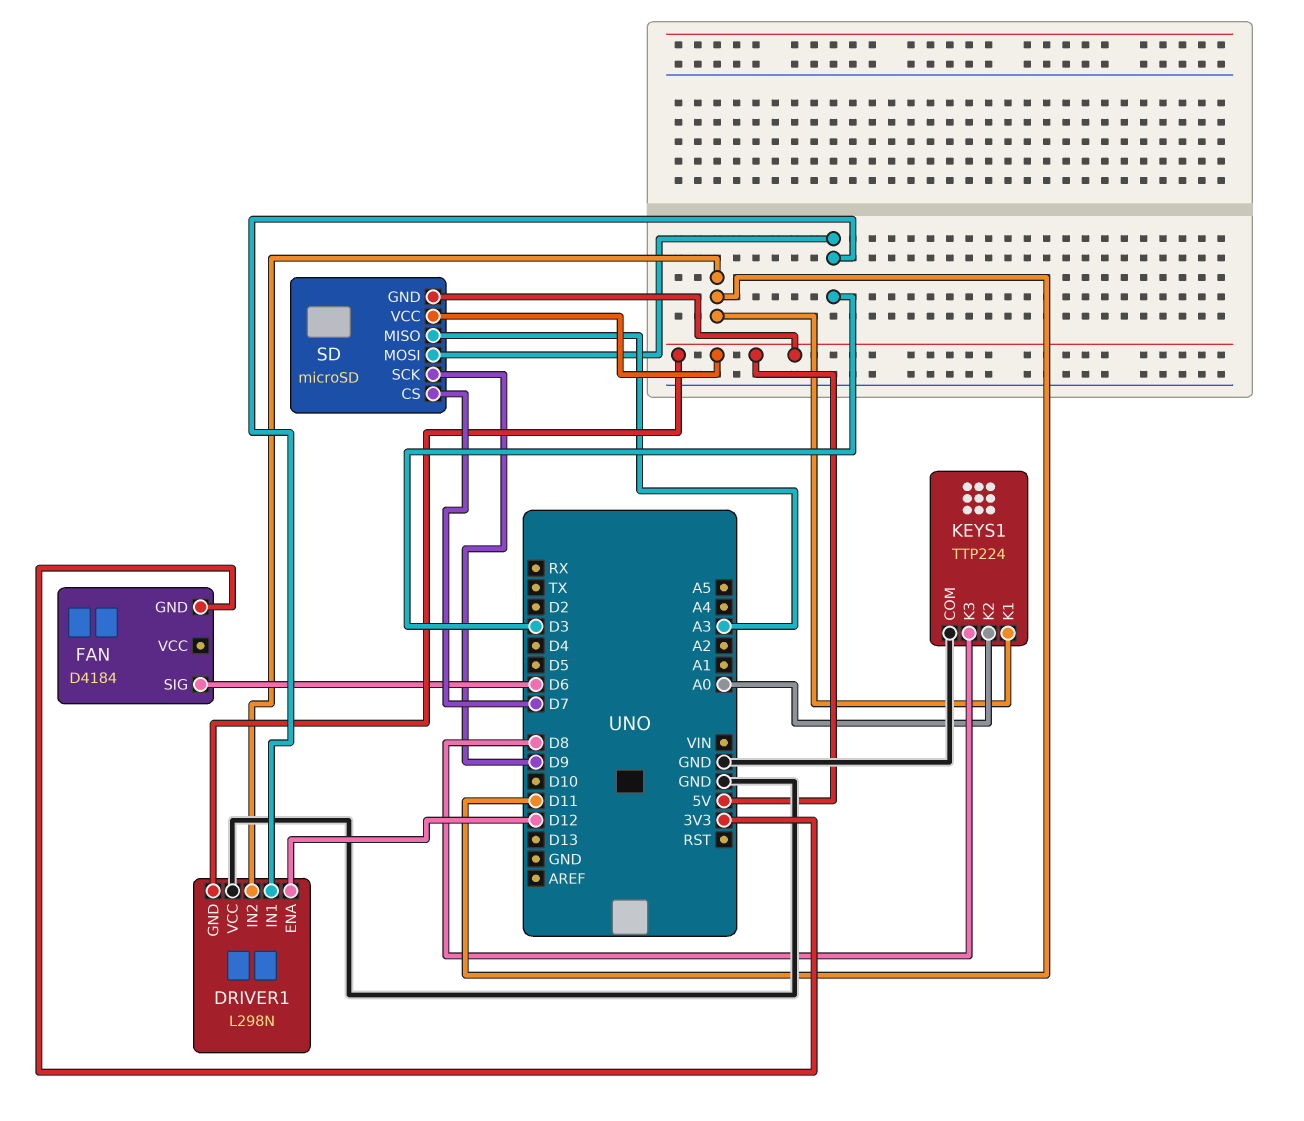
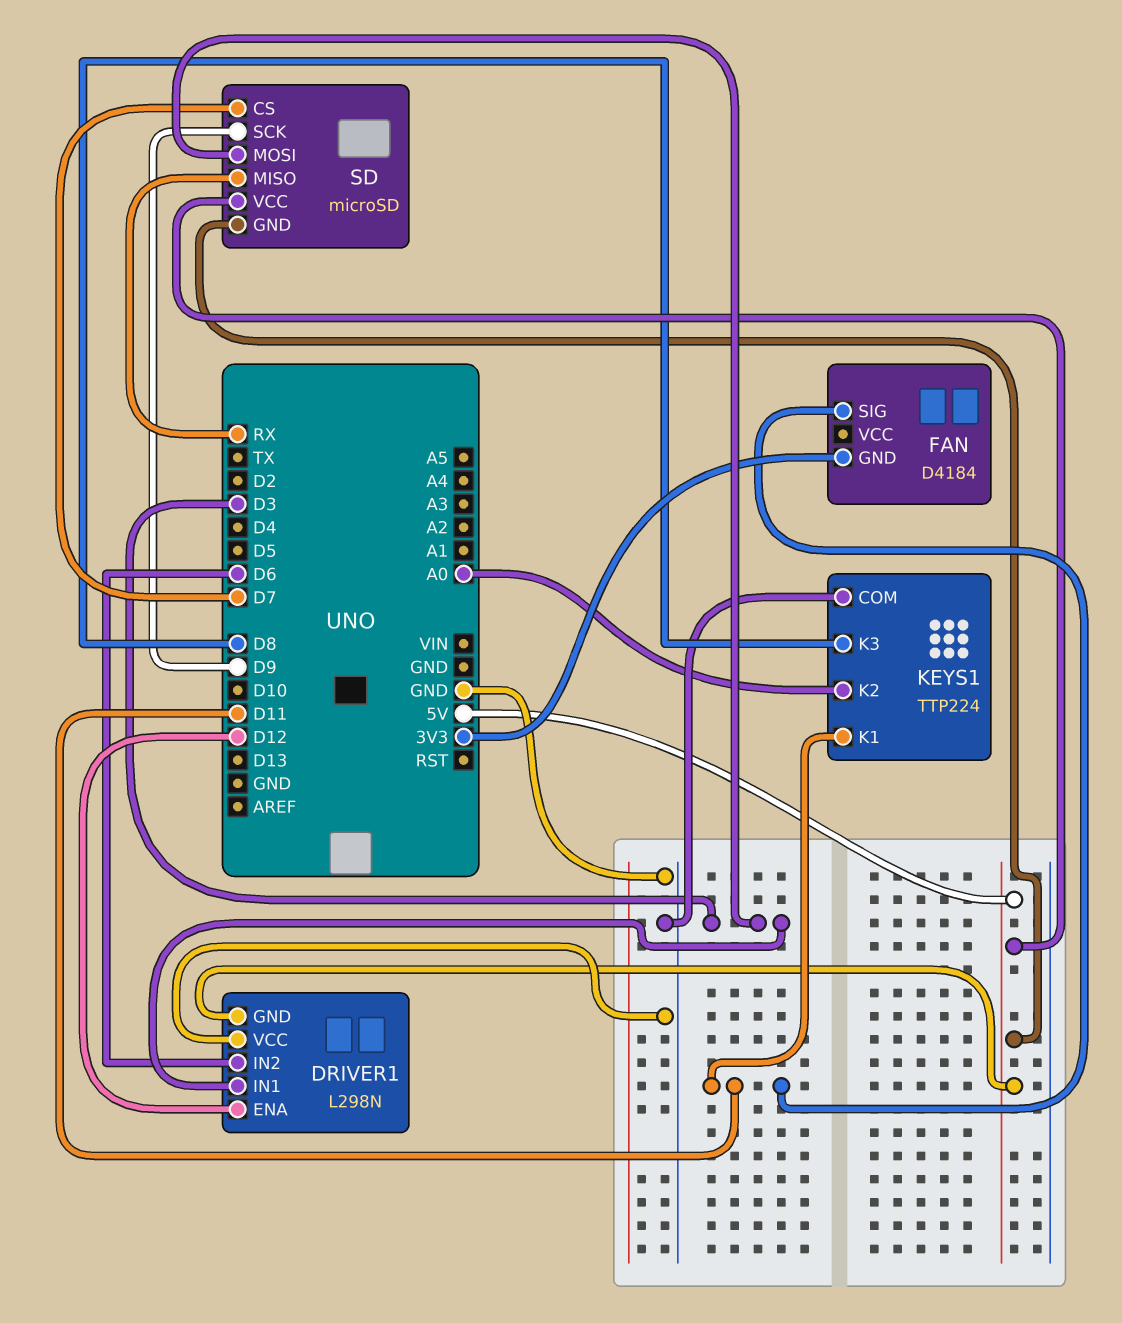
DRIVER1 pin IN2: D11 -> D6
FAN pin SIG: D6 -> D11
SD pin MISO: A3 -> RX

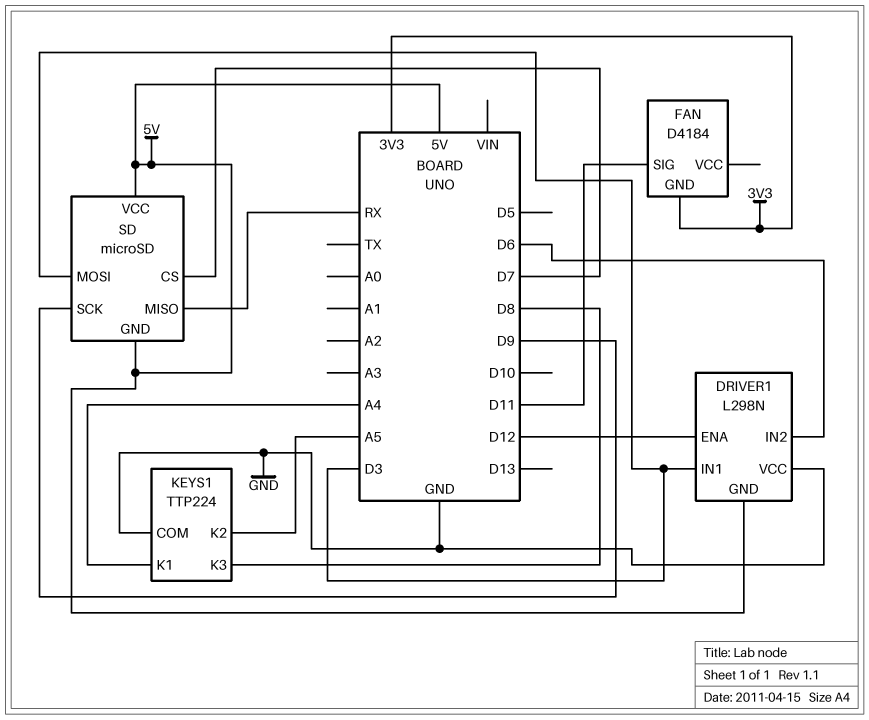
KEYS1 pin K1: D11 -> A4
KEYS1 pin K2: A0 -> A5

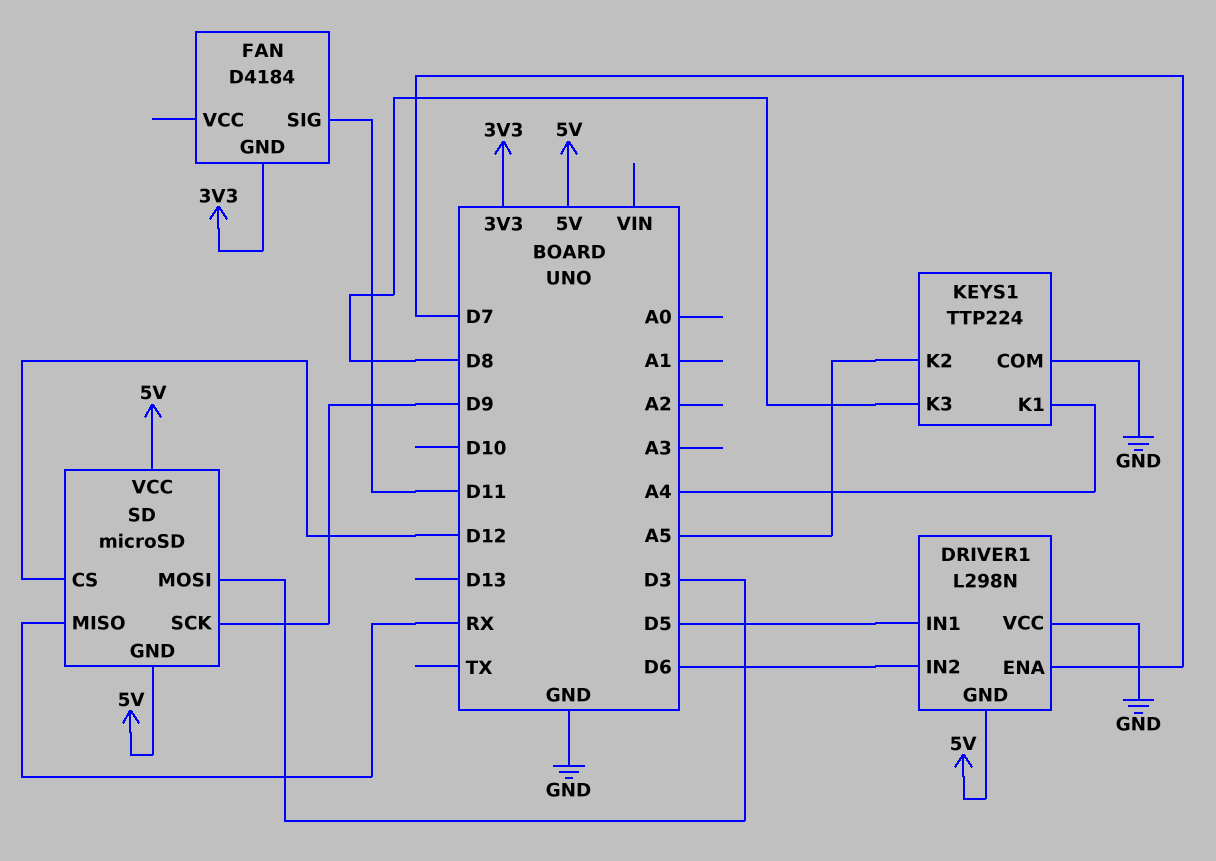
DRIVER1 pin ENA: D12 -> D7
DRIVER1 pin IN1: D3 -> D5
SD pin CS: D7 -> D12

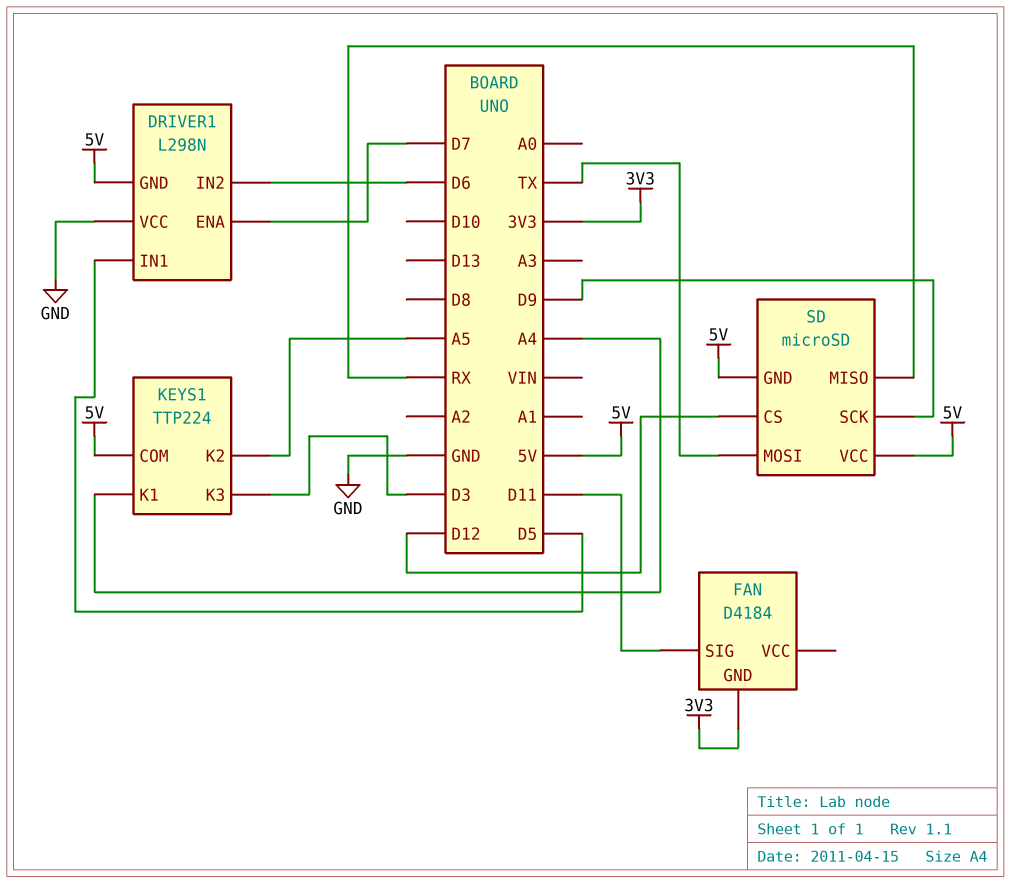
KEYS1 pin COM: GND -> 5V
KEYS1 pin K3: D8 -> D3
SD pin MOSI: D3 -> TX

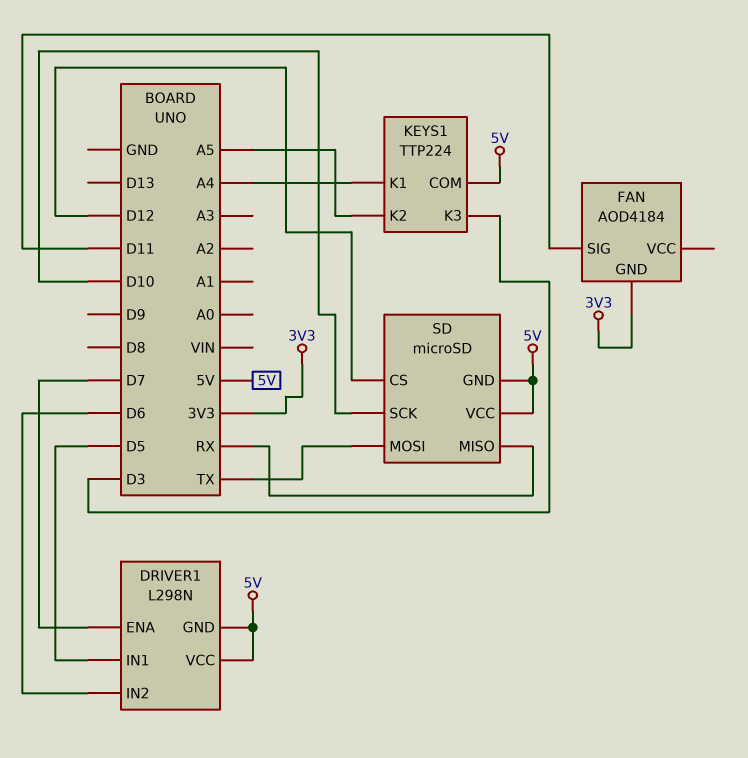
DRIVER1 pin VCC: GND -> 5V
FAN: D4184 -> AOD4184
SD pin SCK: D9 -> D10

